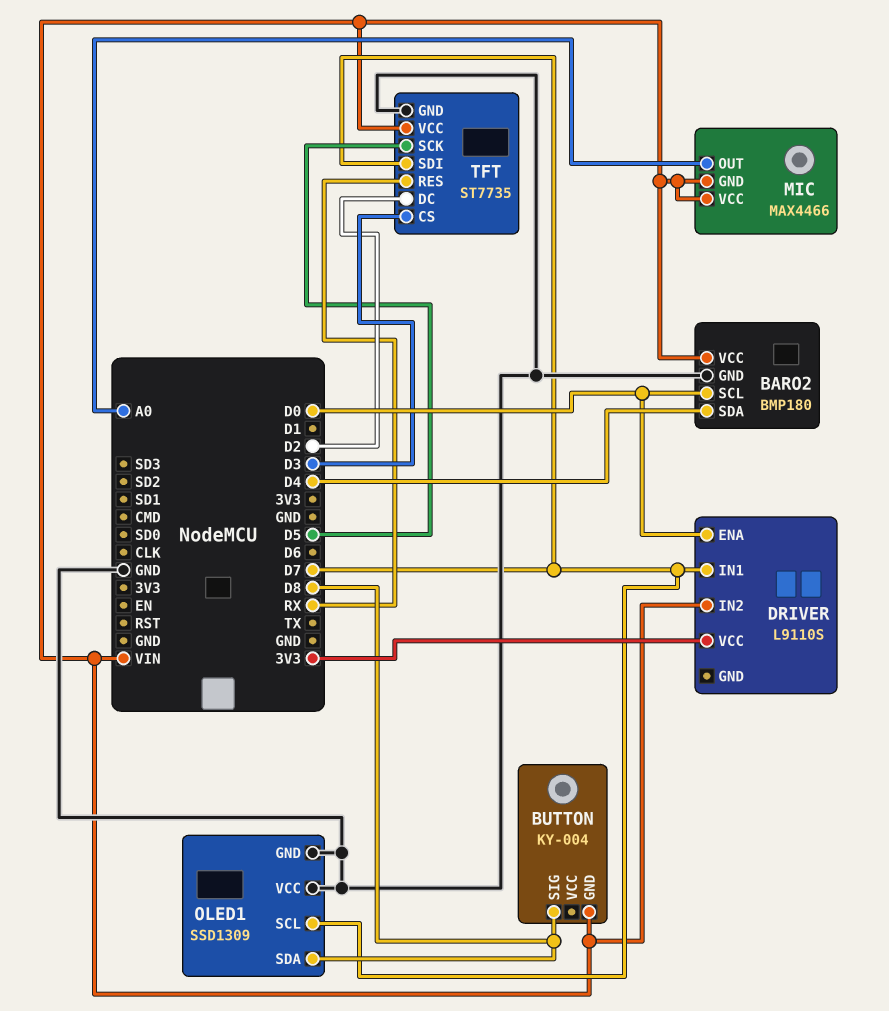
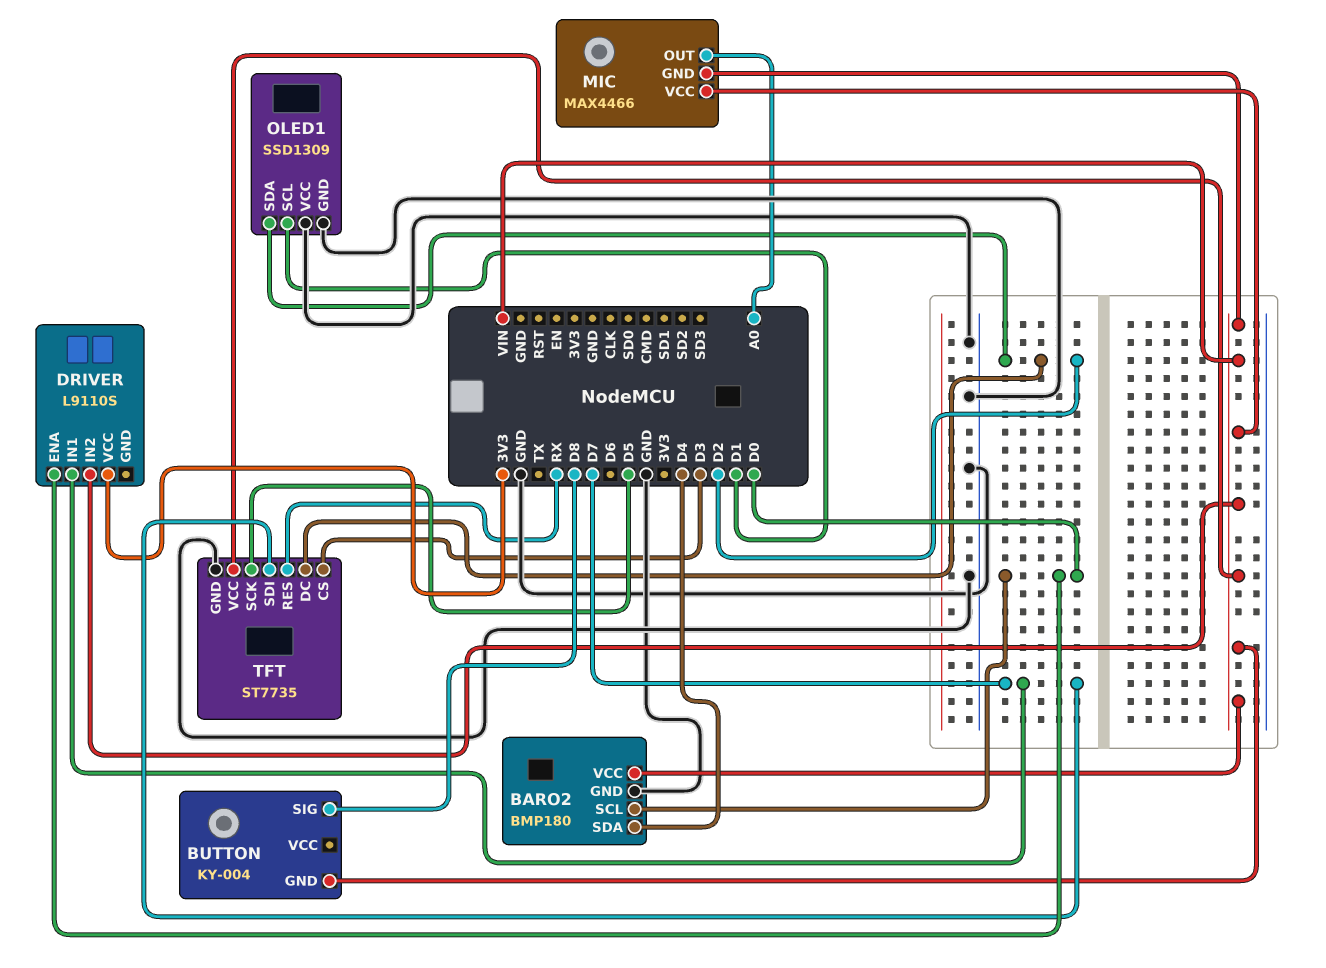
OLED1 pin SCL: D7 -> D1
OLED1 pin SDA: D8 -> D2

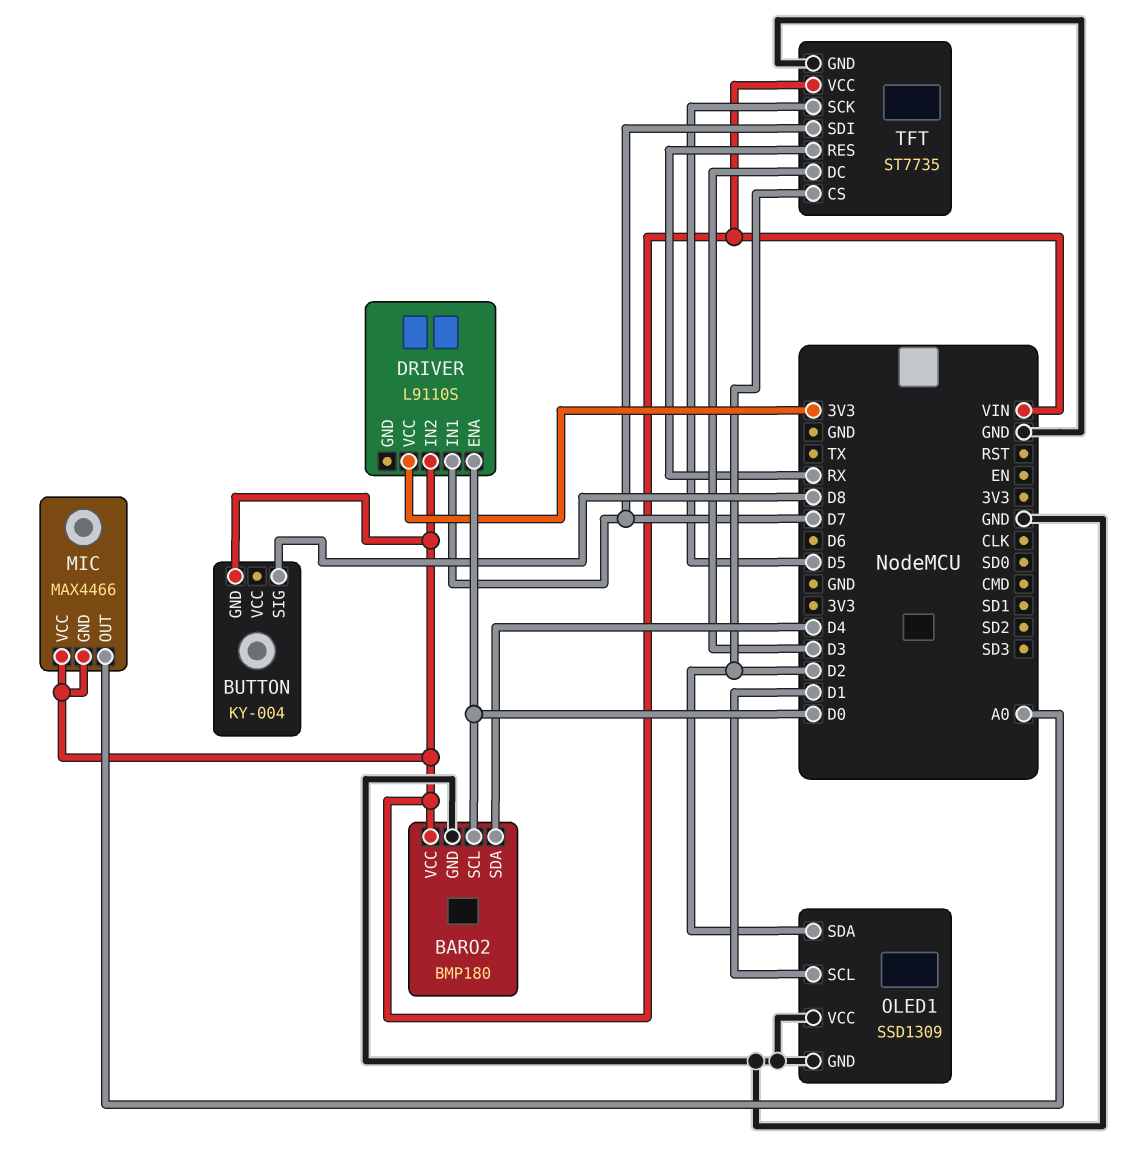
TFT pin CS: D3 -> D2
TFT pin DC: D2 -> D3

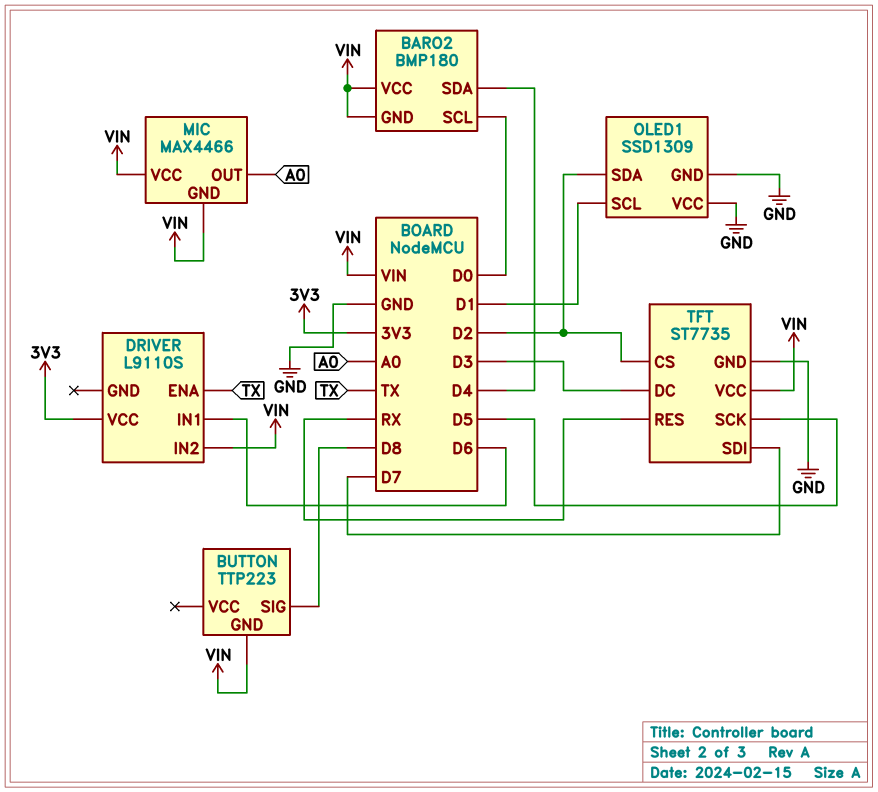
BARO2 pin GND: GND -> VIN
BUTTON: KY-004 -> TTP223
DRIVER pin ENA: D0 -> TX
DRIVER pin IN1: D7 -> D6

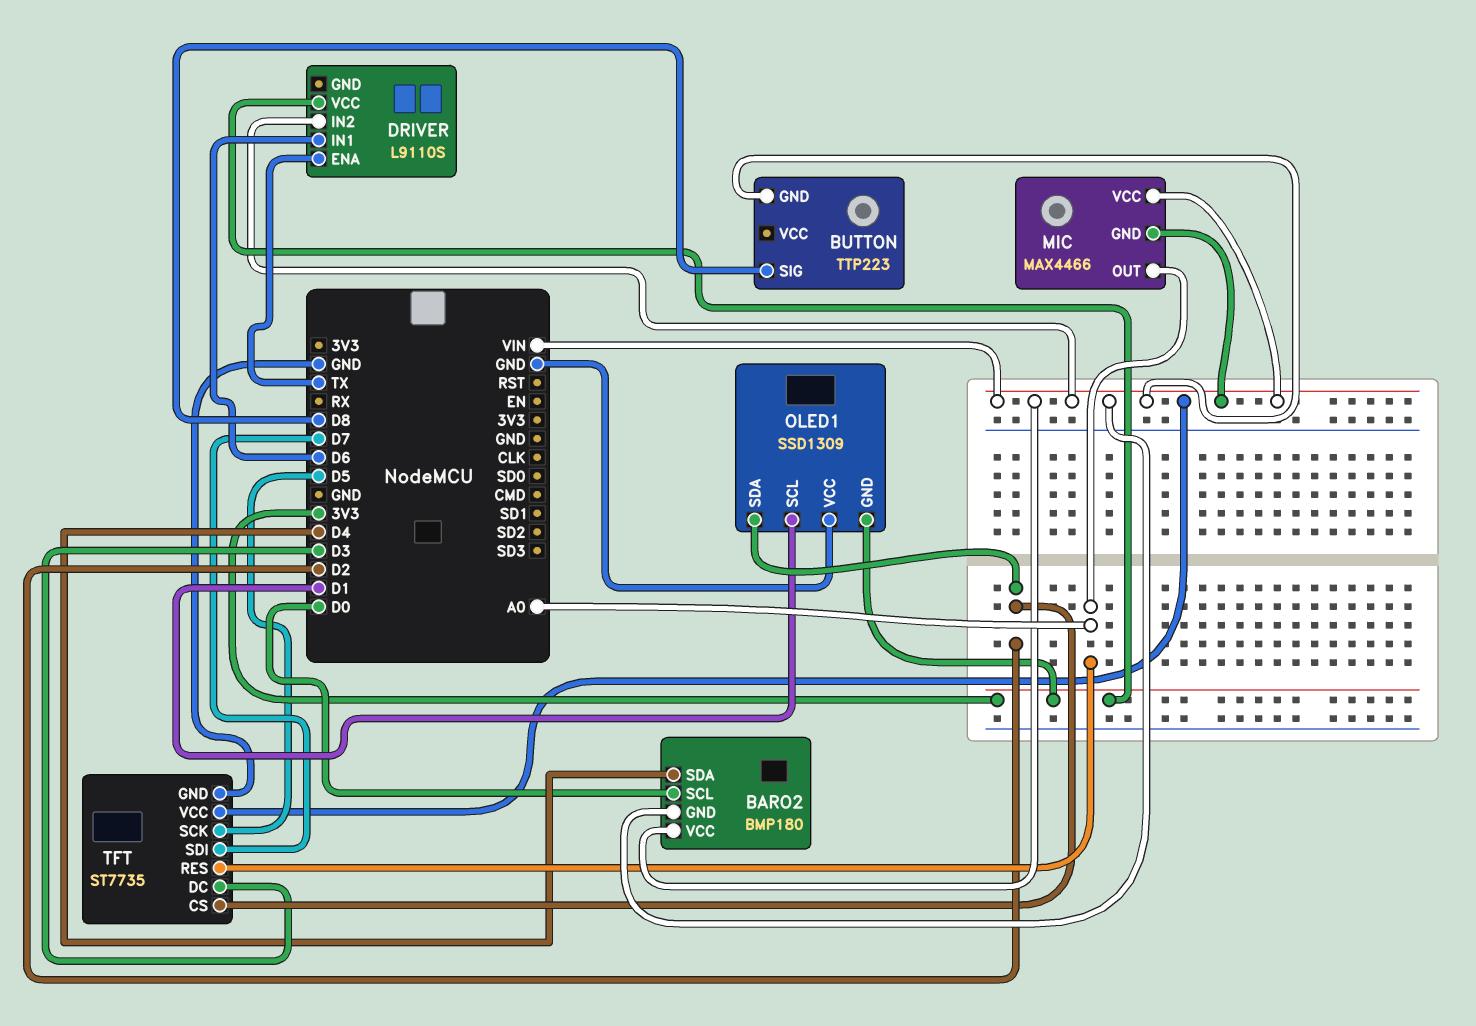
OLED1 pin GND: GND -> 3V3
TFT pin RES: RX -> A0

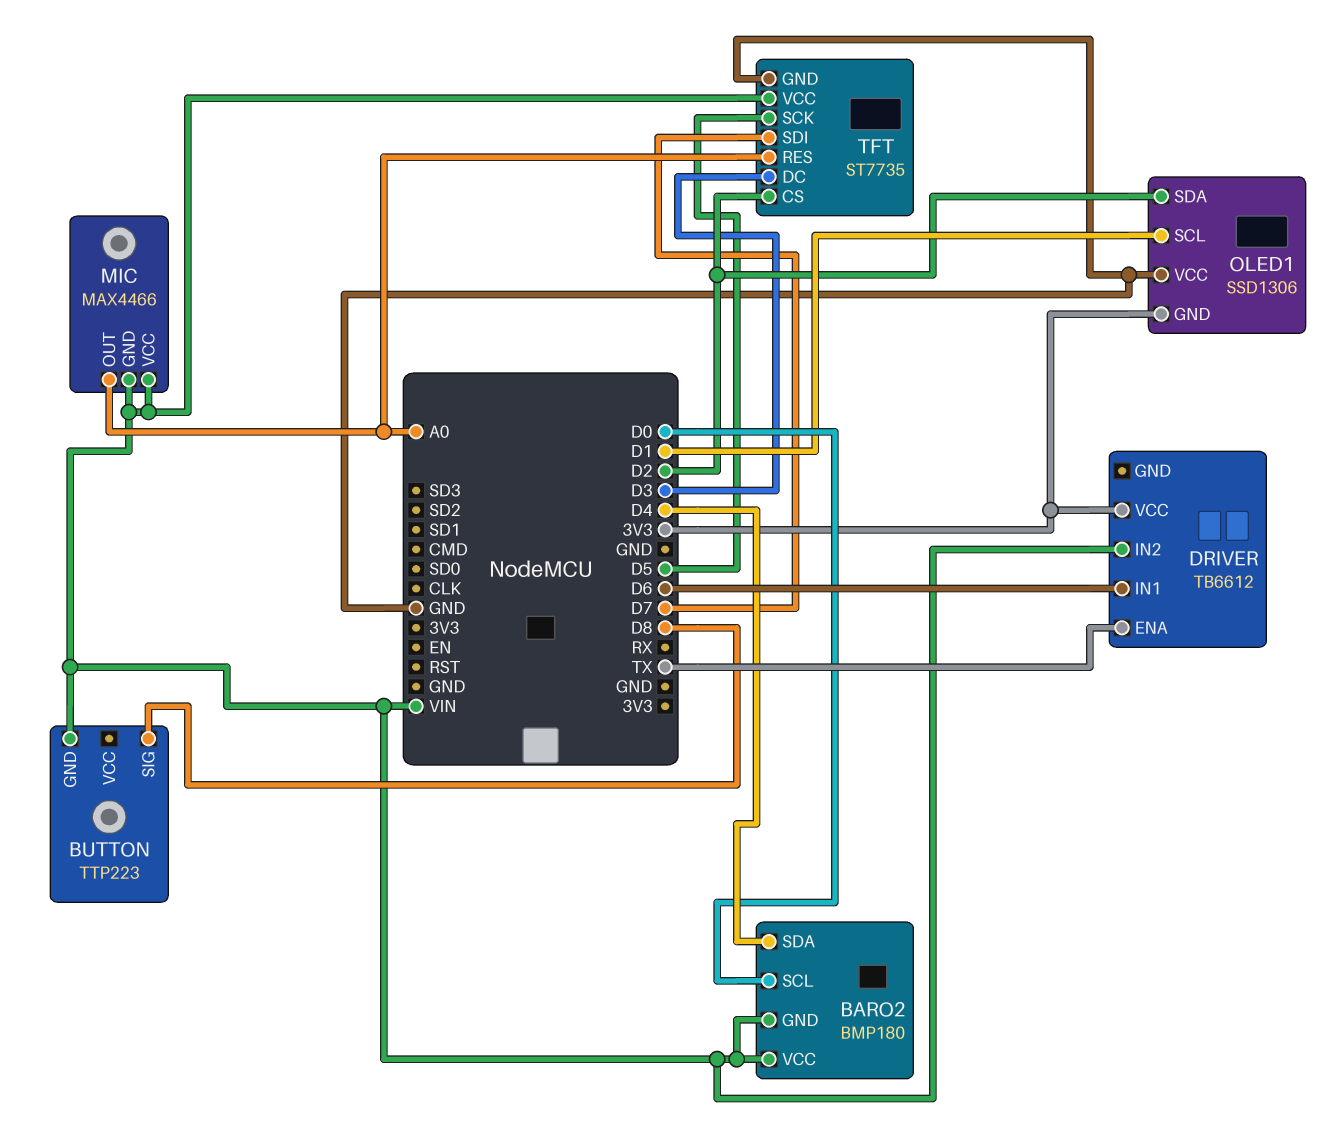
DRIVER: L9110S -> TB6612
OLED1: SSD1309 -> SSD1306

